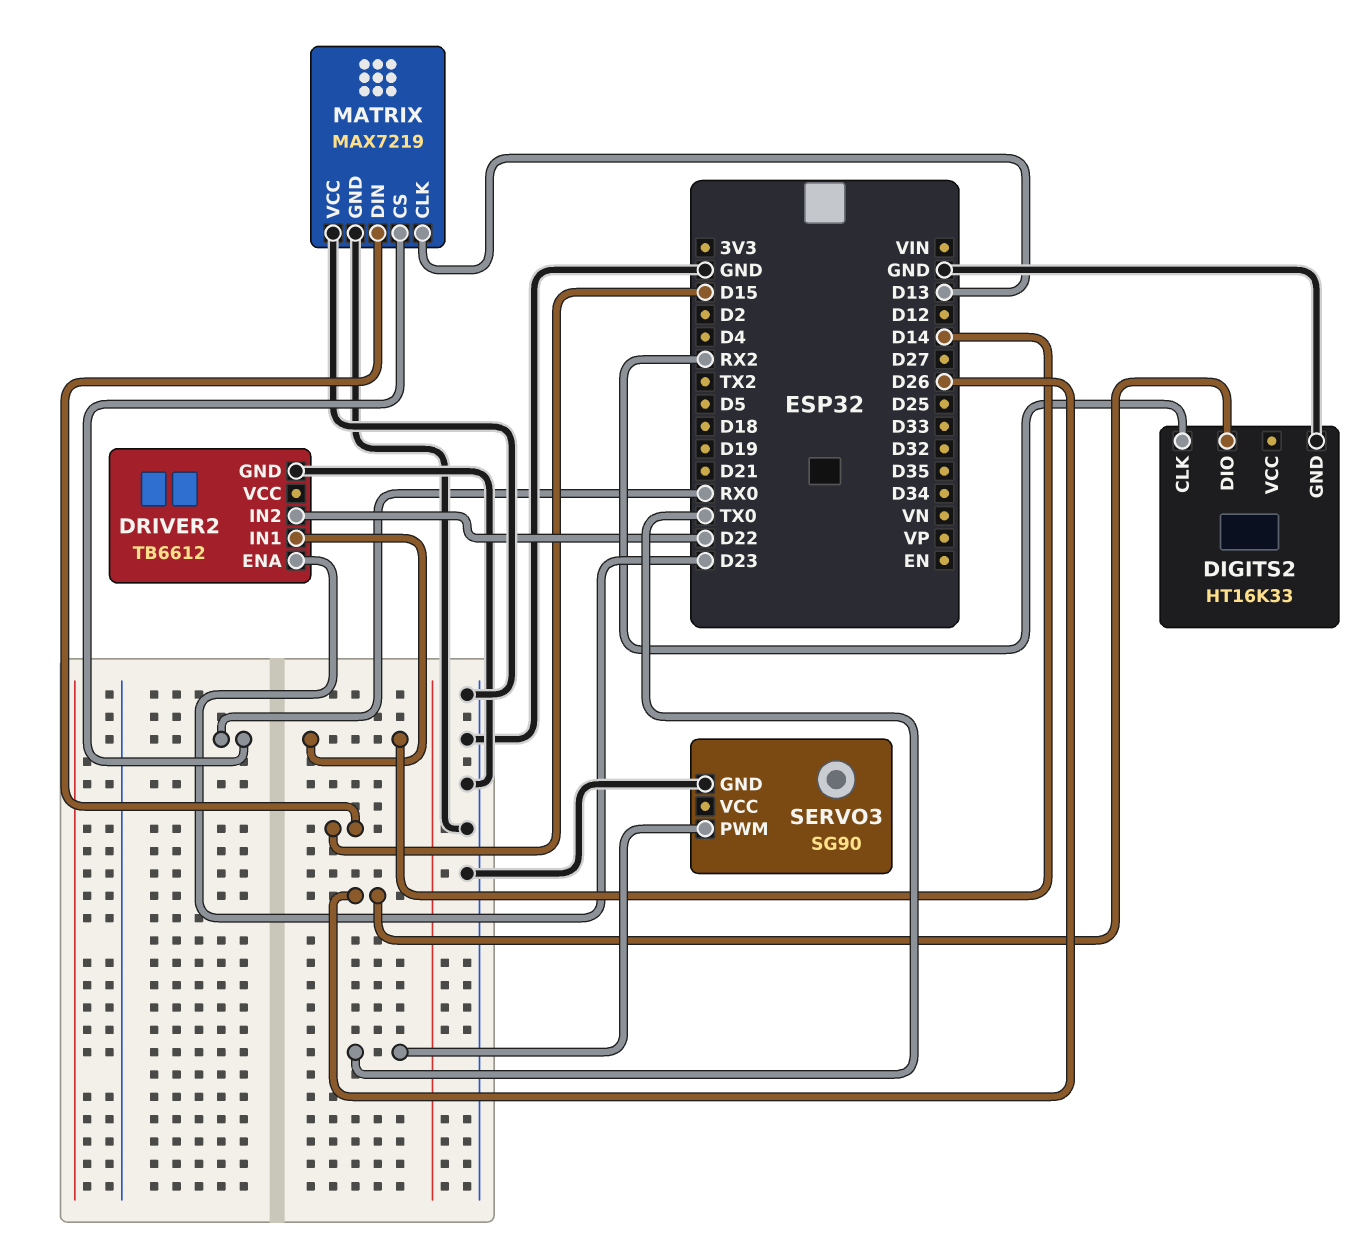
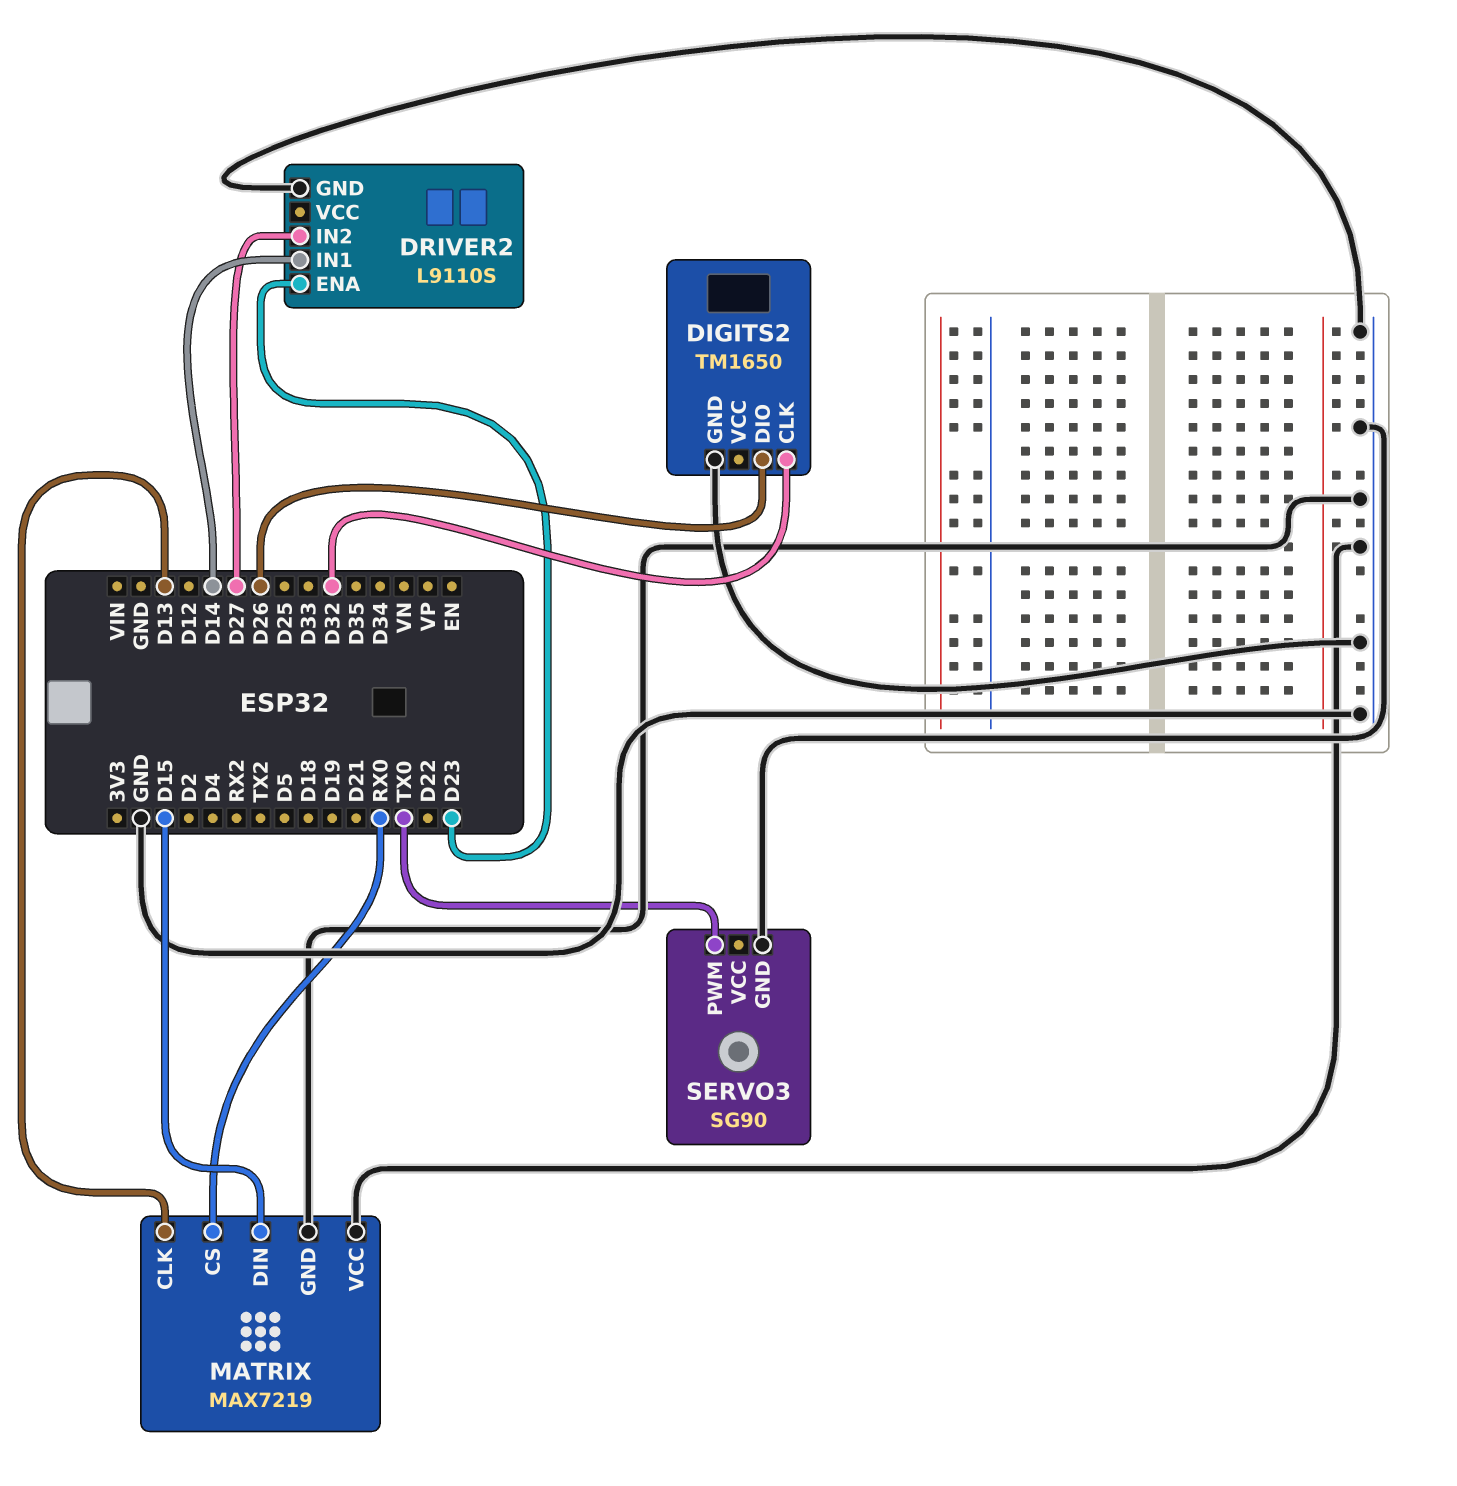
DIGITS2: HT16K33 -> TM1650
DIGITS2 pin CLK: RX2 -> D32
DRIVER2: TB6612 -> L9110S
DRIVER2 pin IN2: D22 -> D27

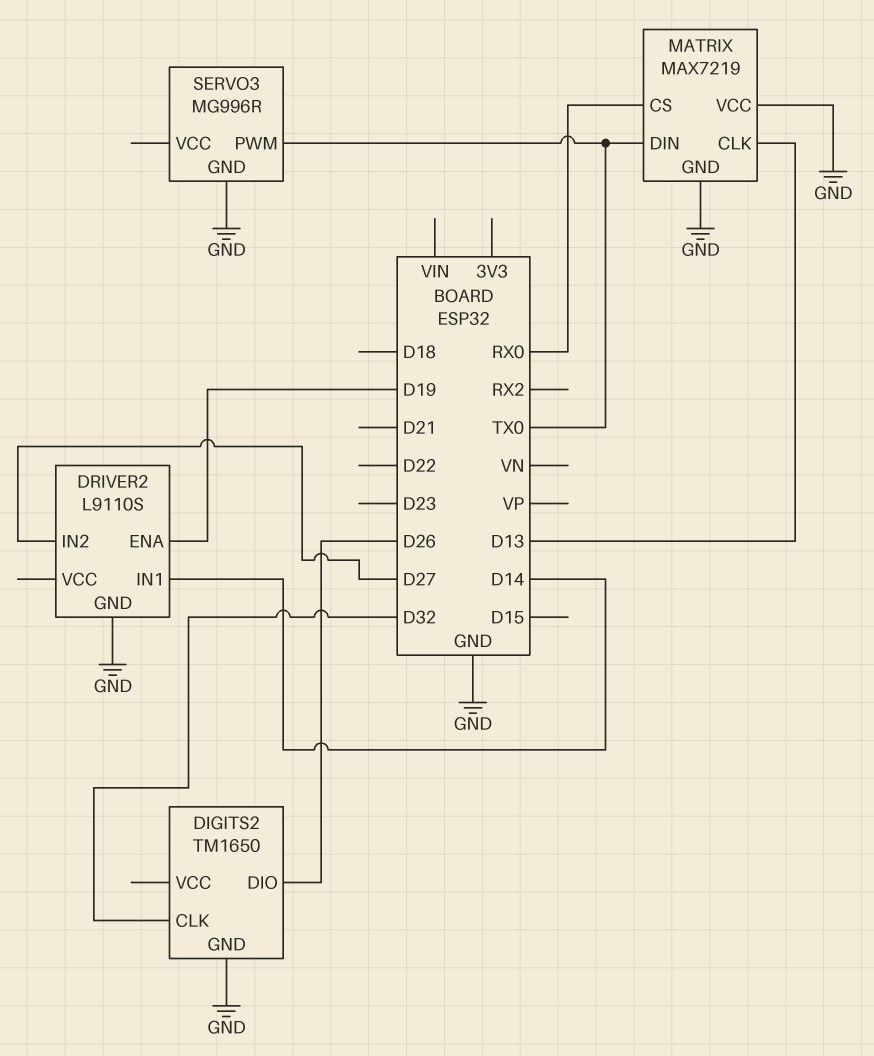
DRIVER2 pin ENA: D23 -> D19
MATRIX pin DIN: D15 -> TX0
SERVO3: SG90 -> MG996R

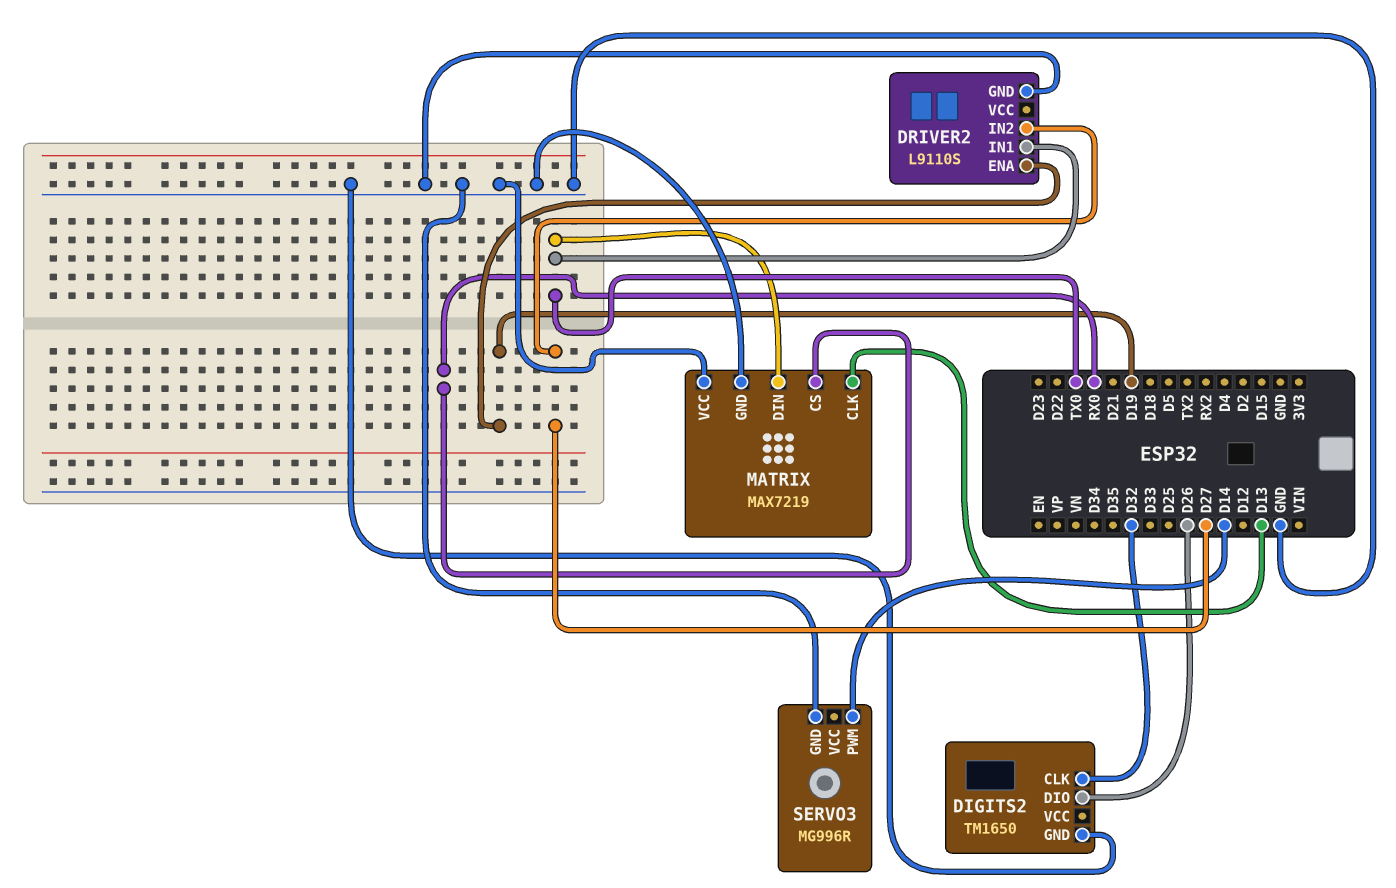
DRIVER2 pin IN1: D14 -> TX0
SERVO3 pin PWM: TX0 -> D14

